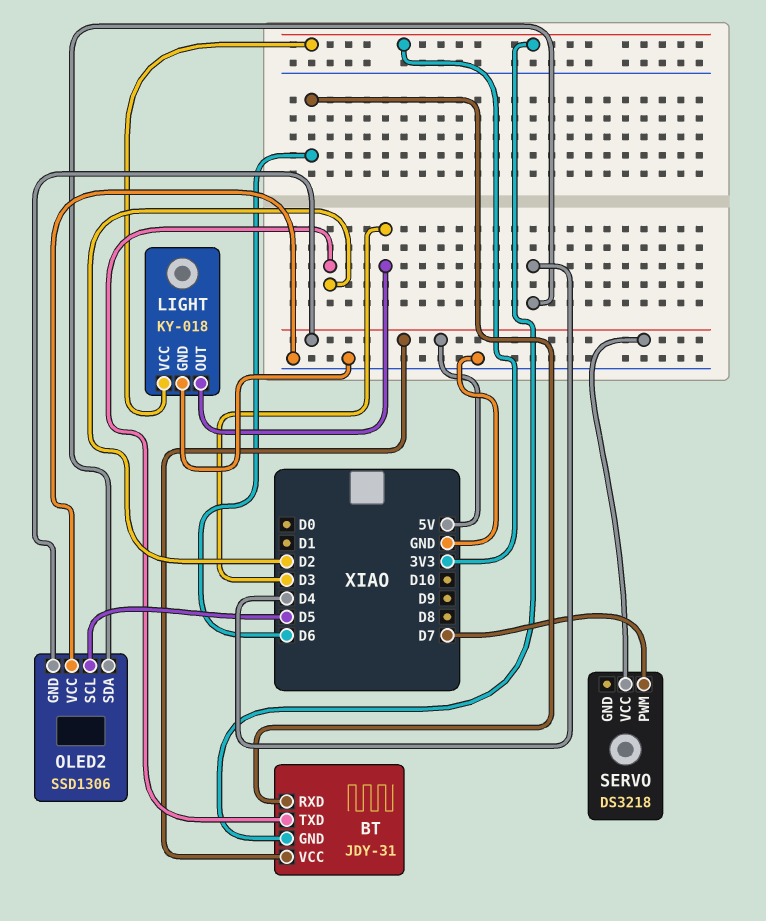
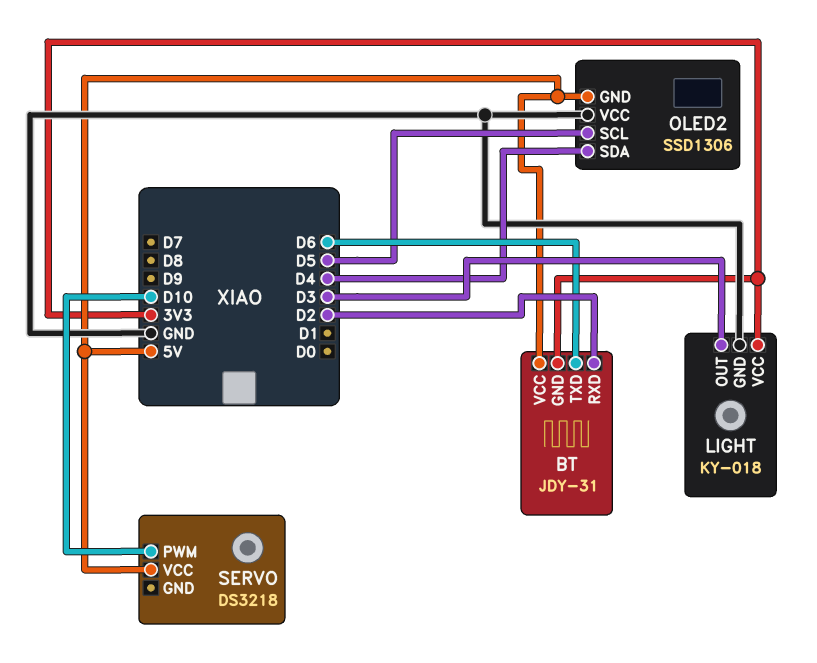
BT pin RXD: D6 -> D2
BT pin TXD: D2 -> D6
SERVO pin PWM: D7 -> D10

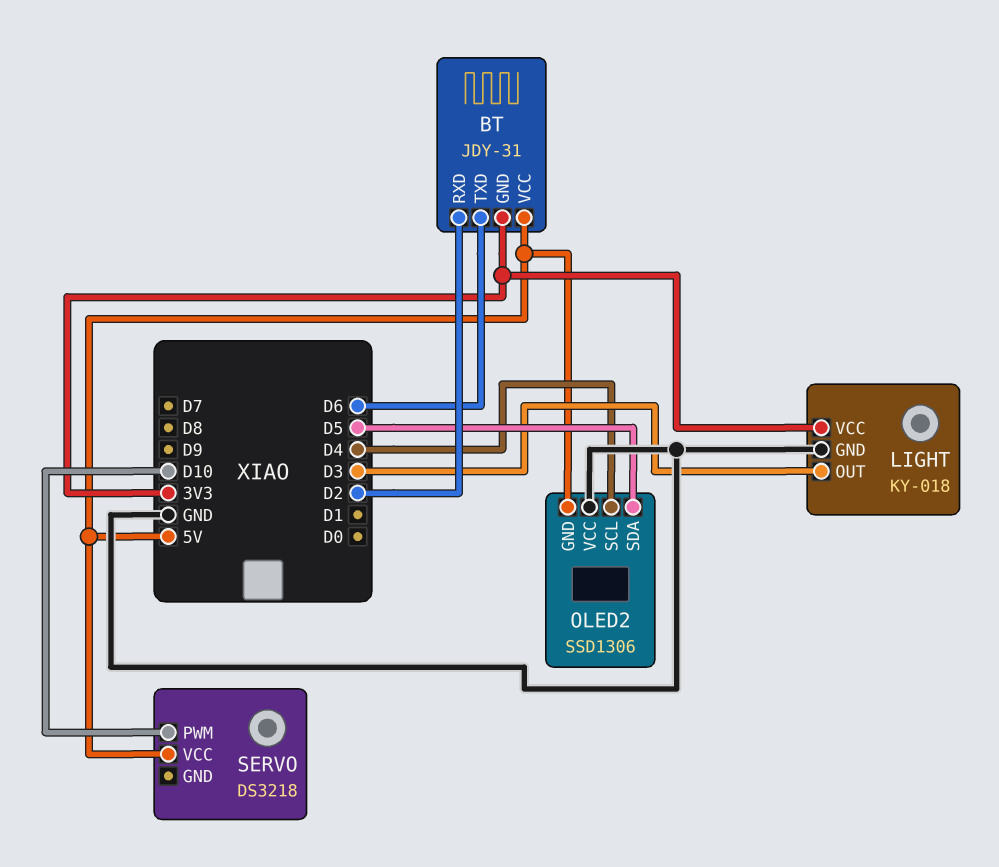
OLED2 pin SCL: D5 -> D4
OLED2 pin SDA: D4 -> D5

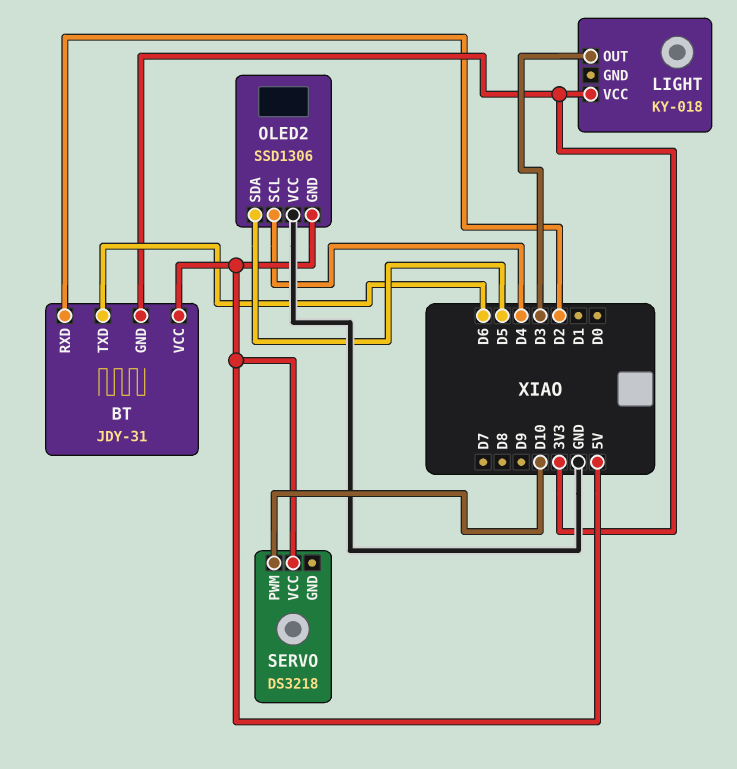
LIGHT pin GND: GND -> none

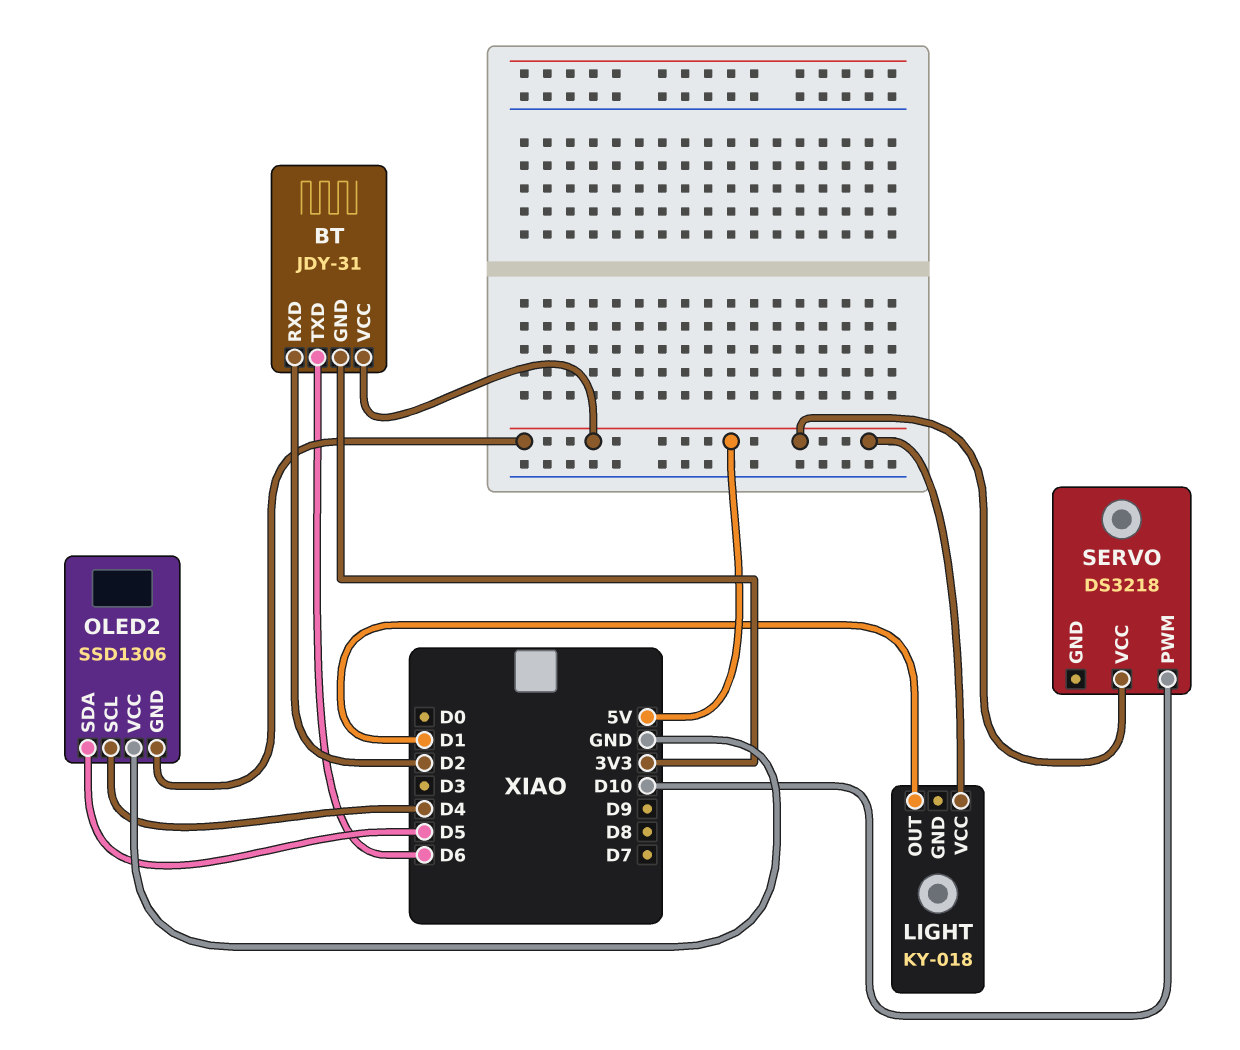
LIGHT pin OUT: D3 -> D1
LIGHT pin VCC: 3V3 -> 5V

